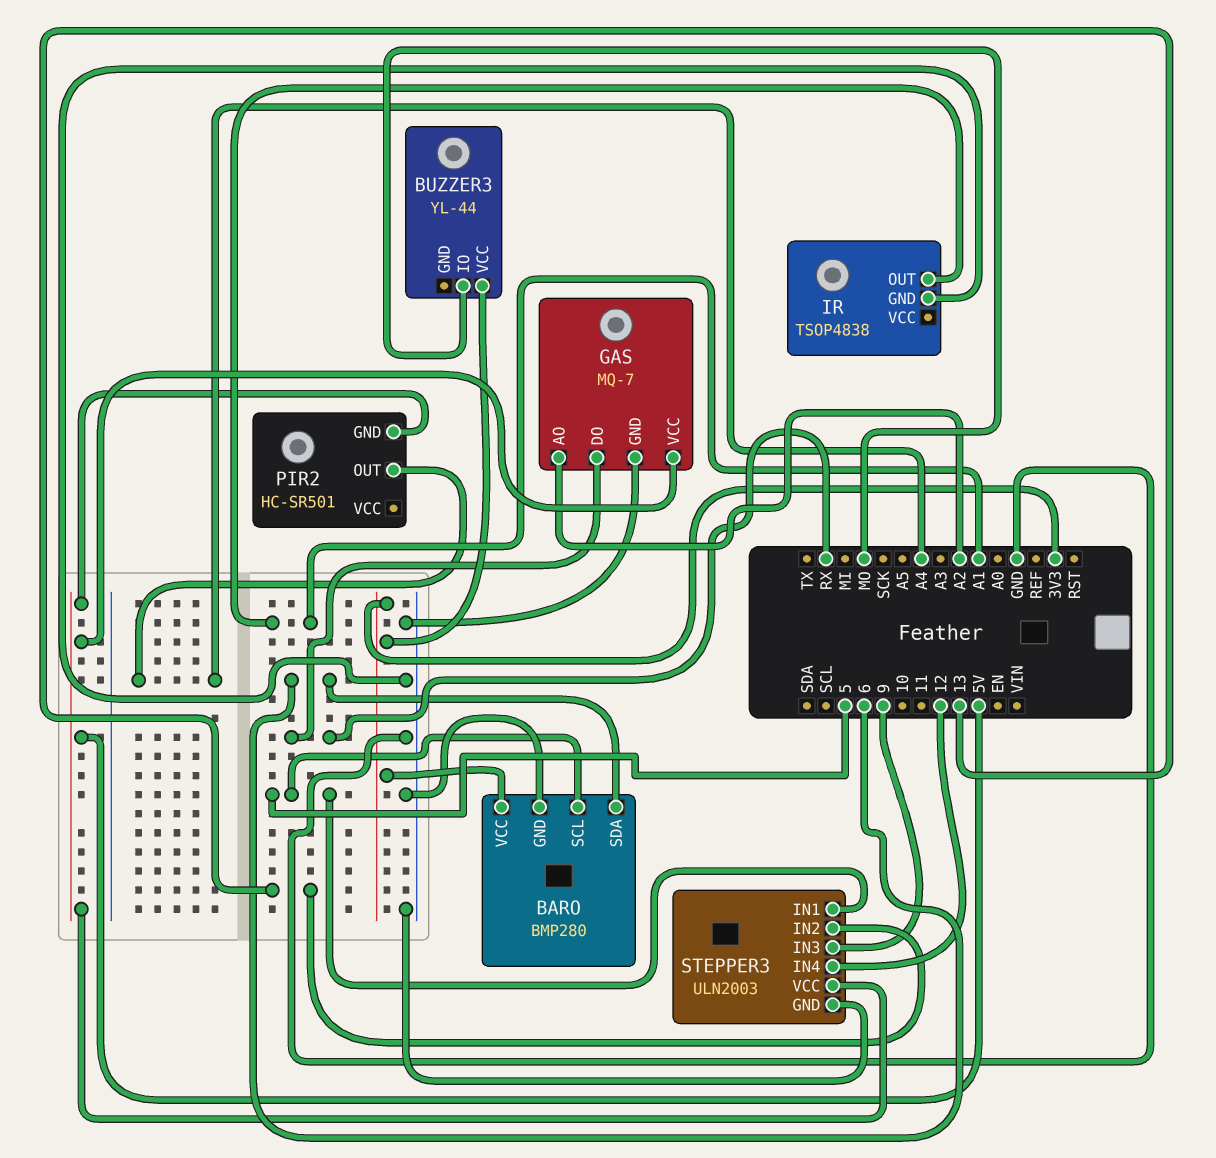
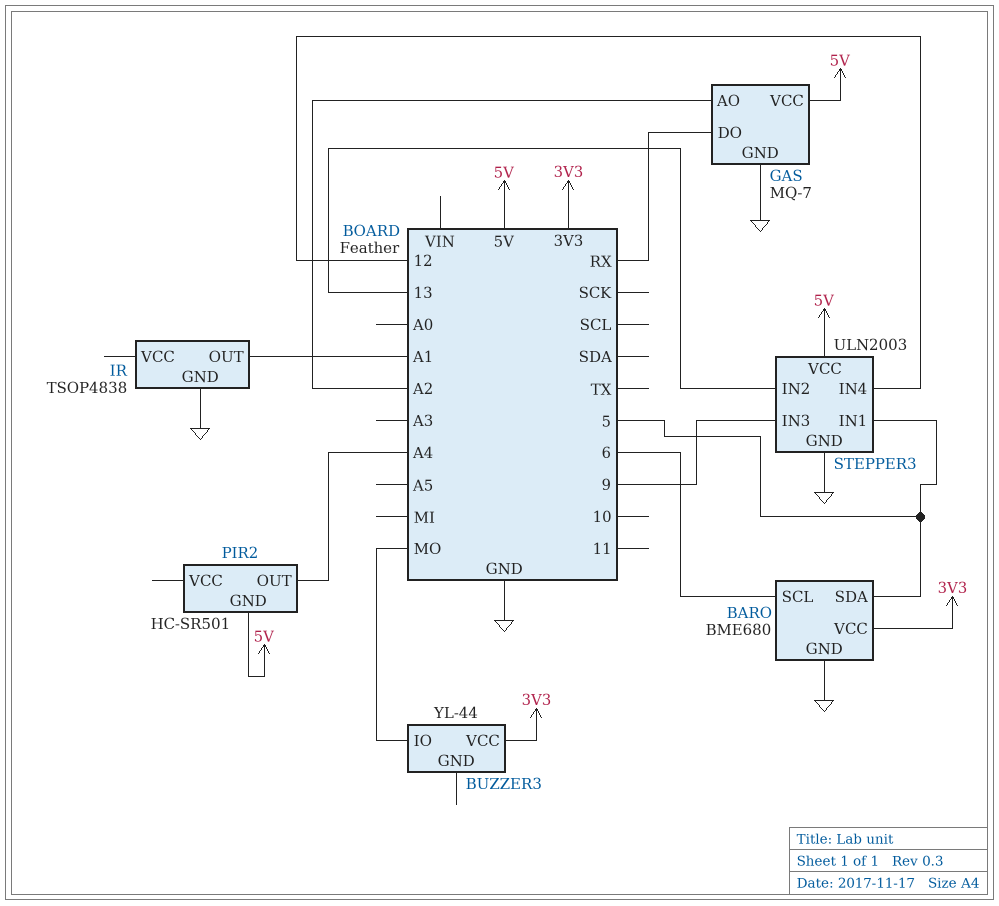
BARO: BMP280 -> BME680
BARO pin SCL: 5 -> 6
BARO pin SDA: 6 -> 5

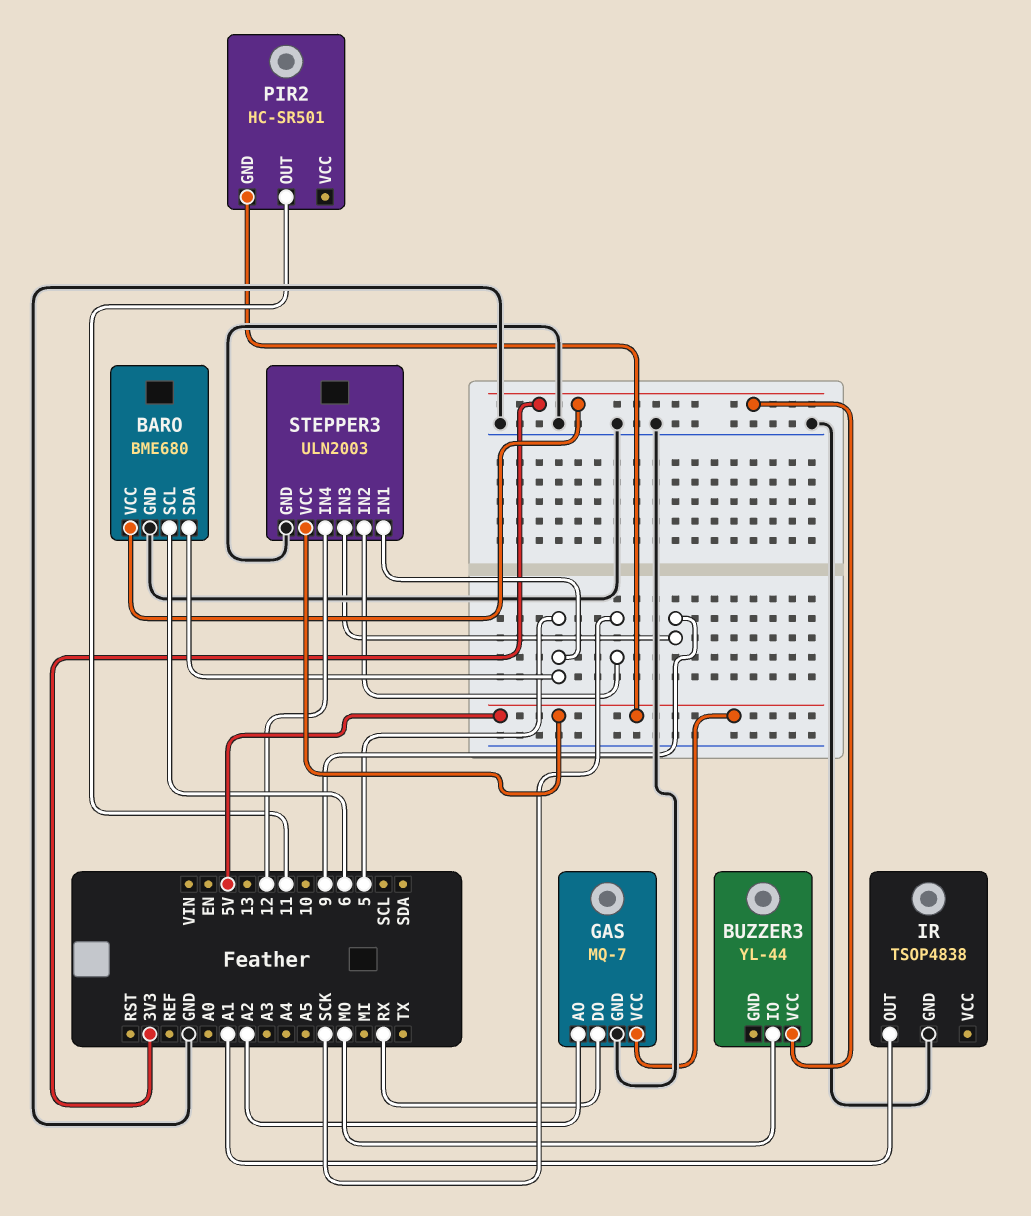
PIR2 pin OUT: A4 -> 11
STEPPER3 pin IN2: 13 -> SCK

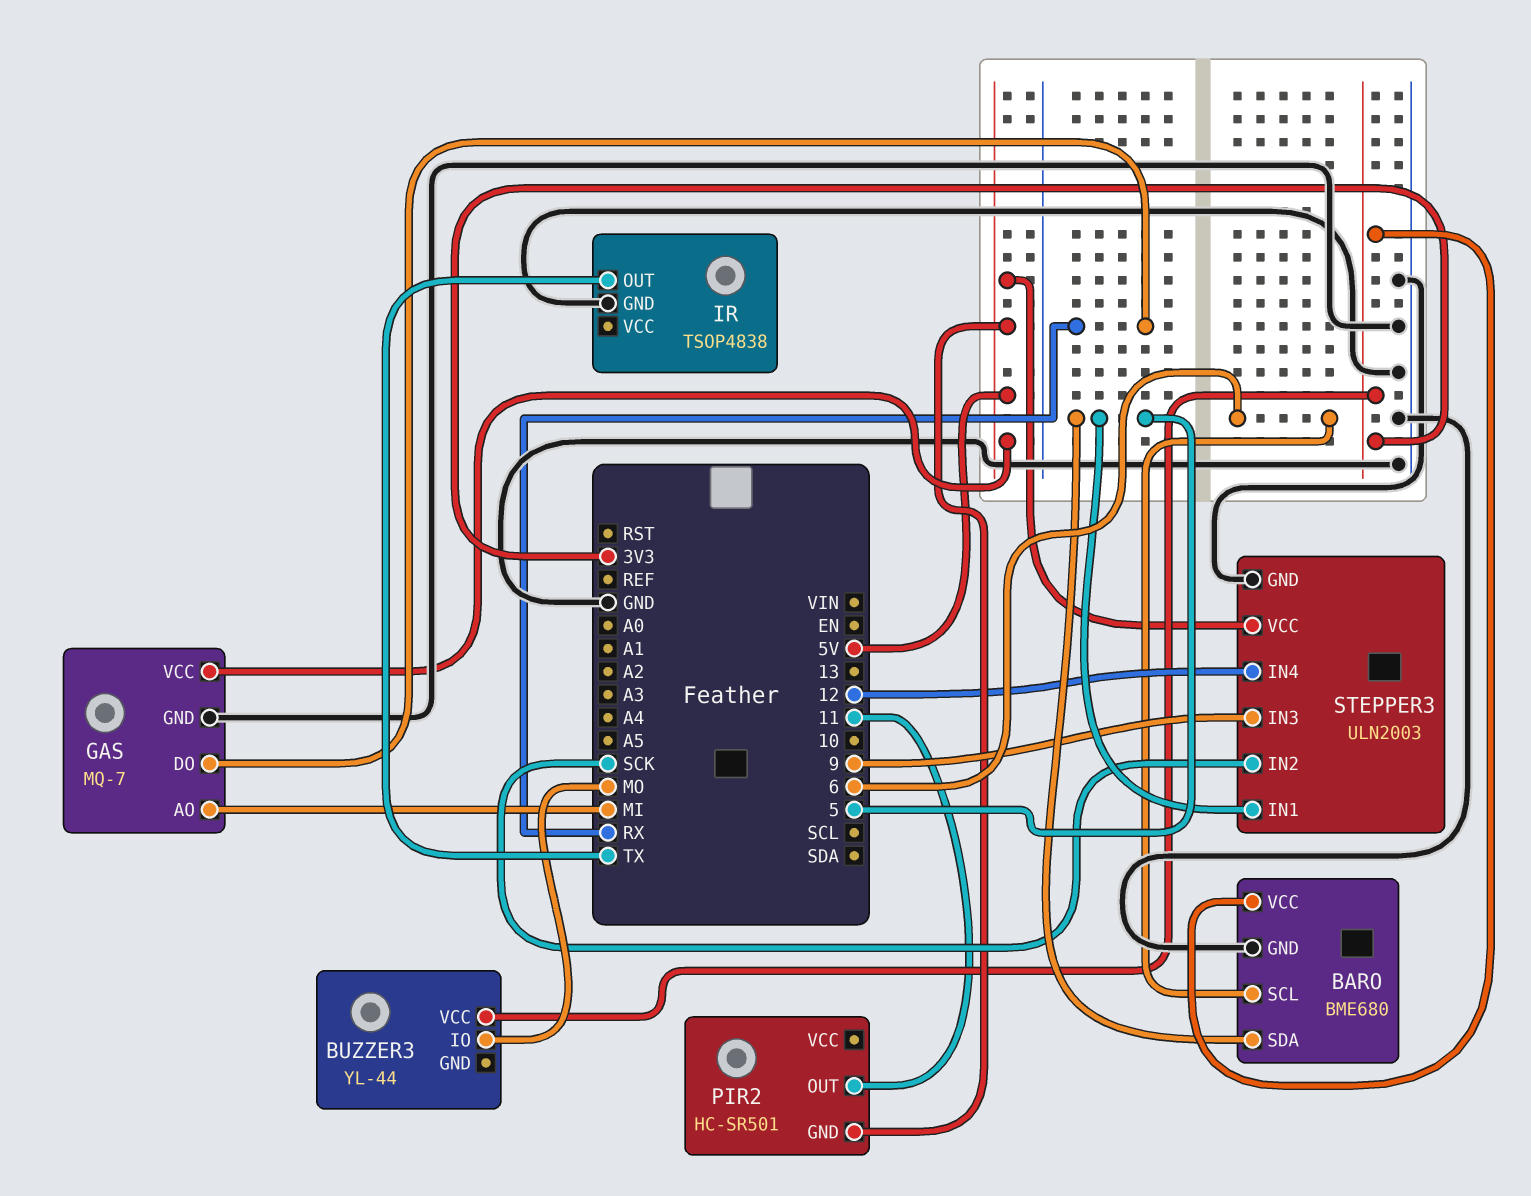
GAS pin AO: A2 -> MI
IR pin OUT: A1 -> TX

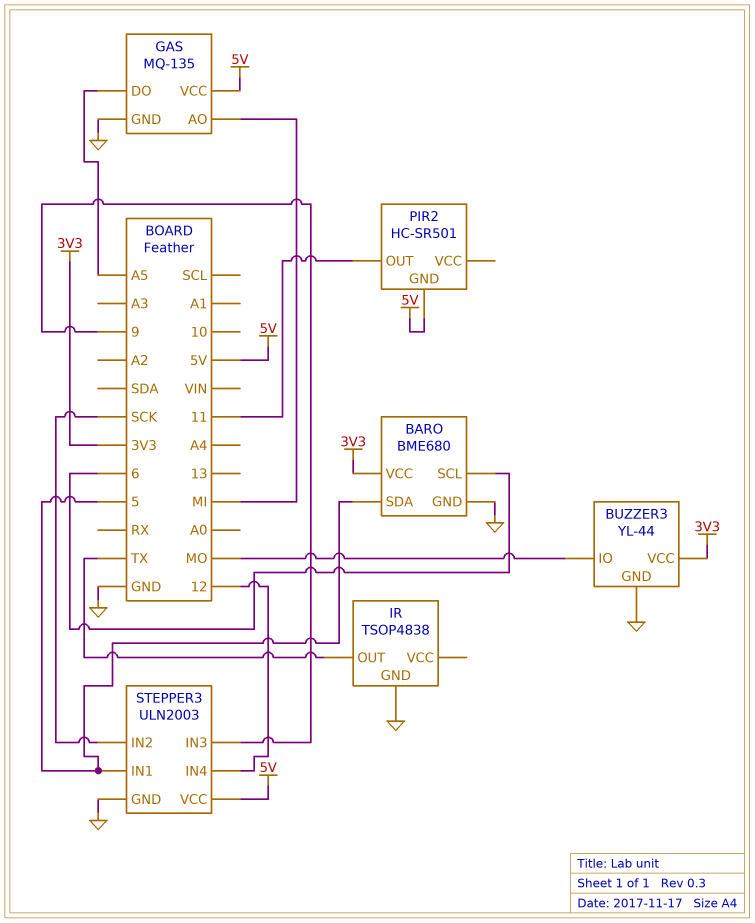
BUZZER3 pin GND: none -> GND
GAS: MQ-7 -> MQ-135
GAS pin DO: RX -> A5

